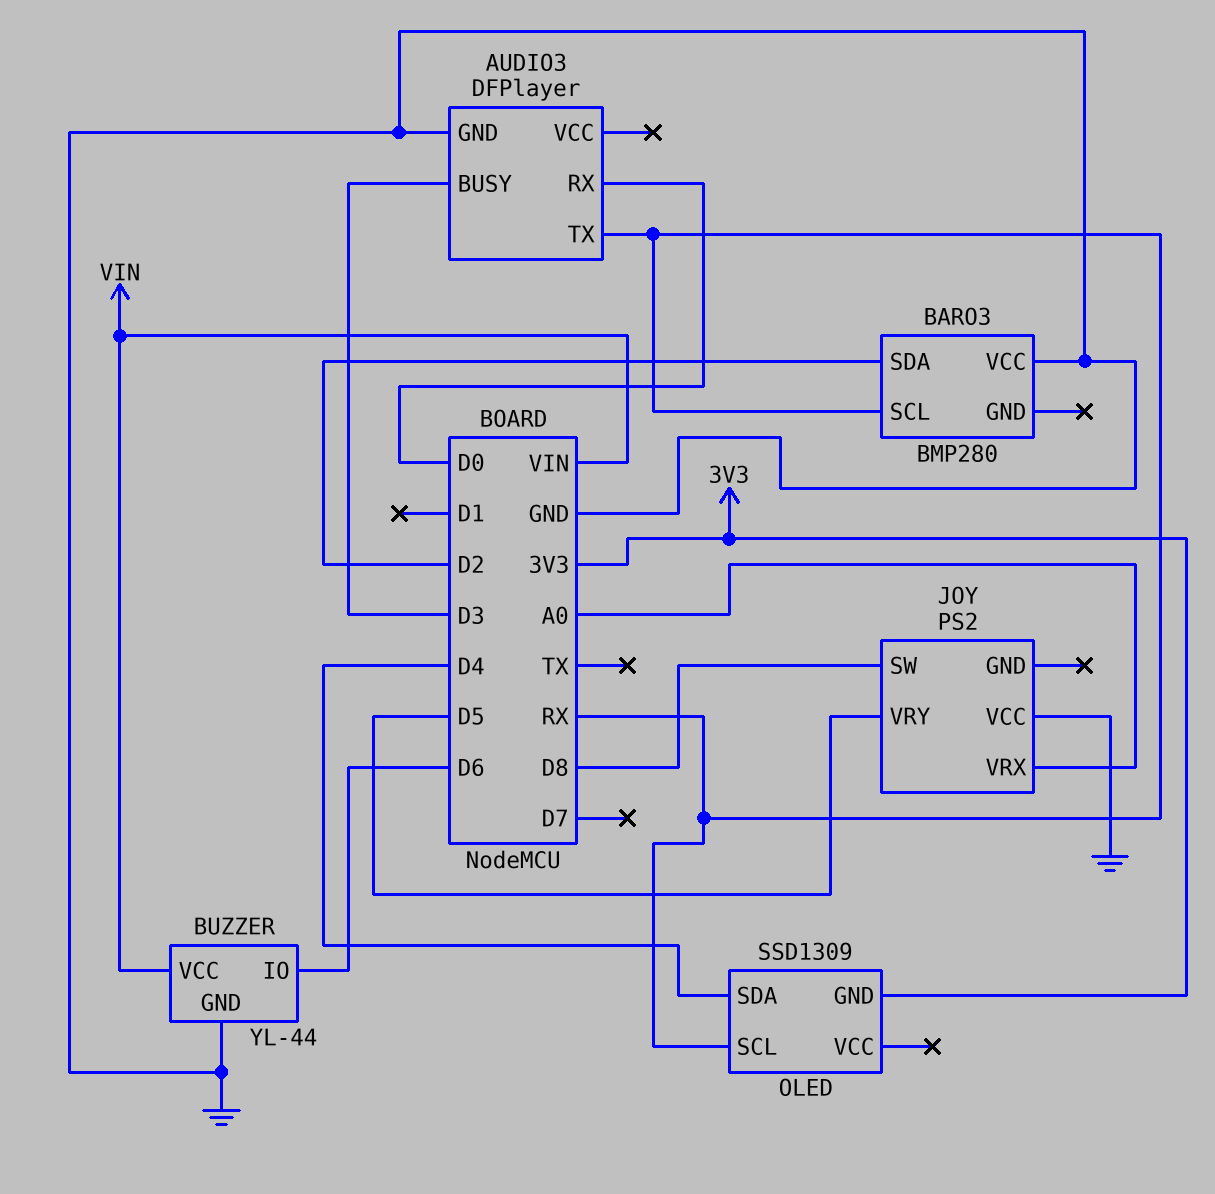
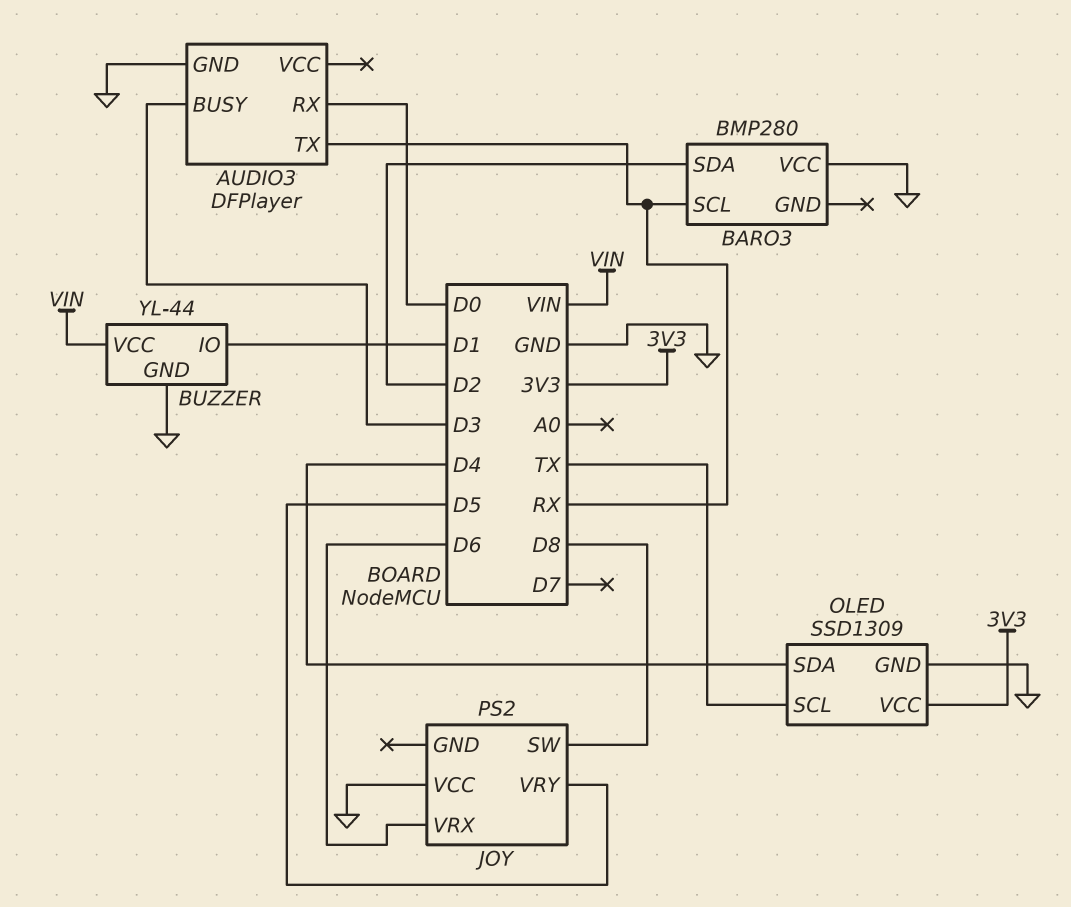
BUZZER pin IO: D6 -> D1
JOY pin VRX: A0 -> D6
OLED pin GND: 3V3 -> GND
OLED pin SCL: RX -> TX
OLED pin VCC: none -> 3V3

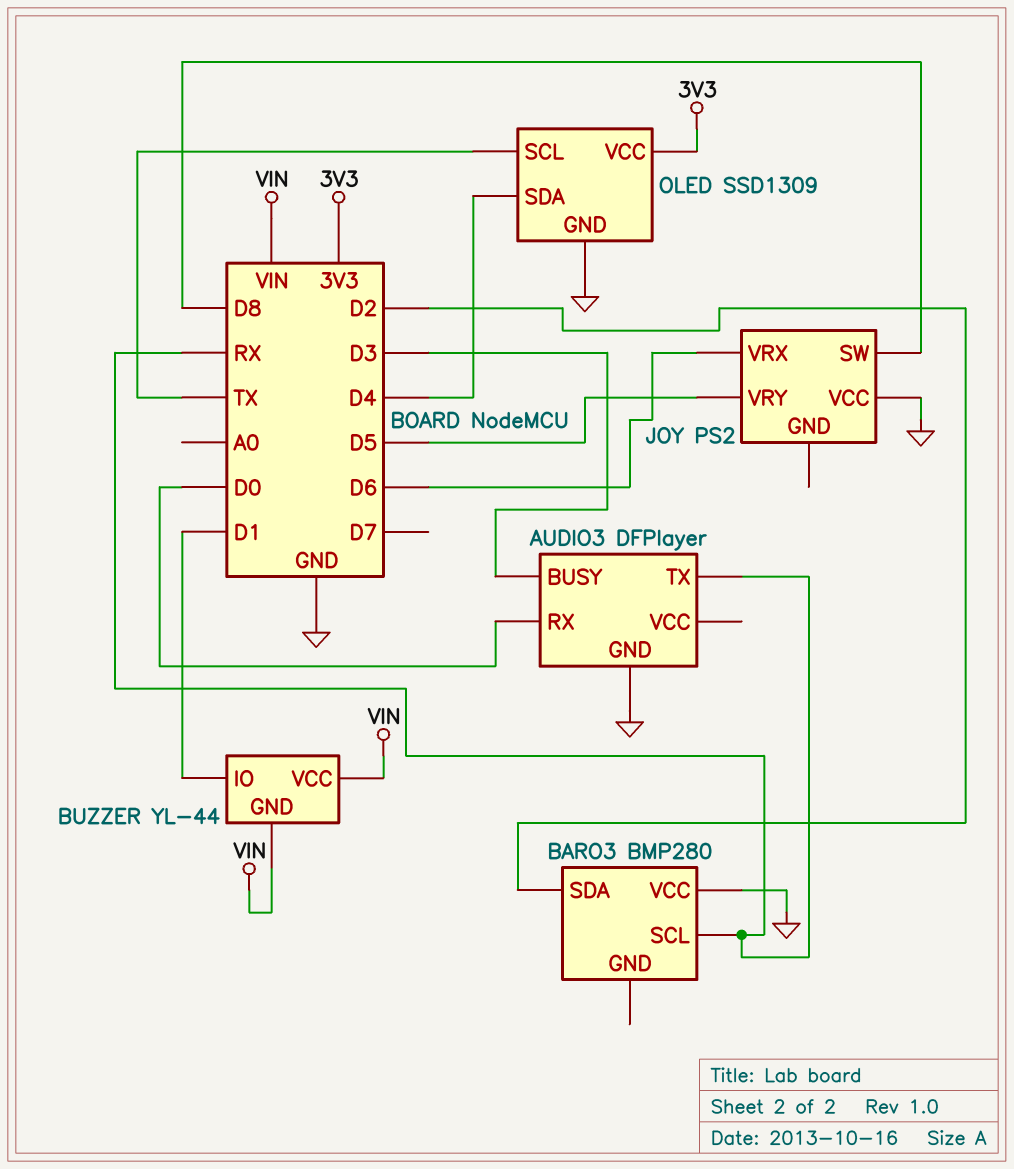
BUZZER pin GND: GND -> VIN

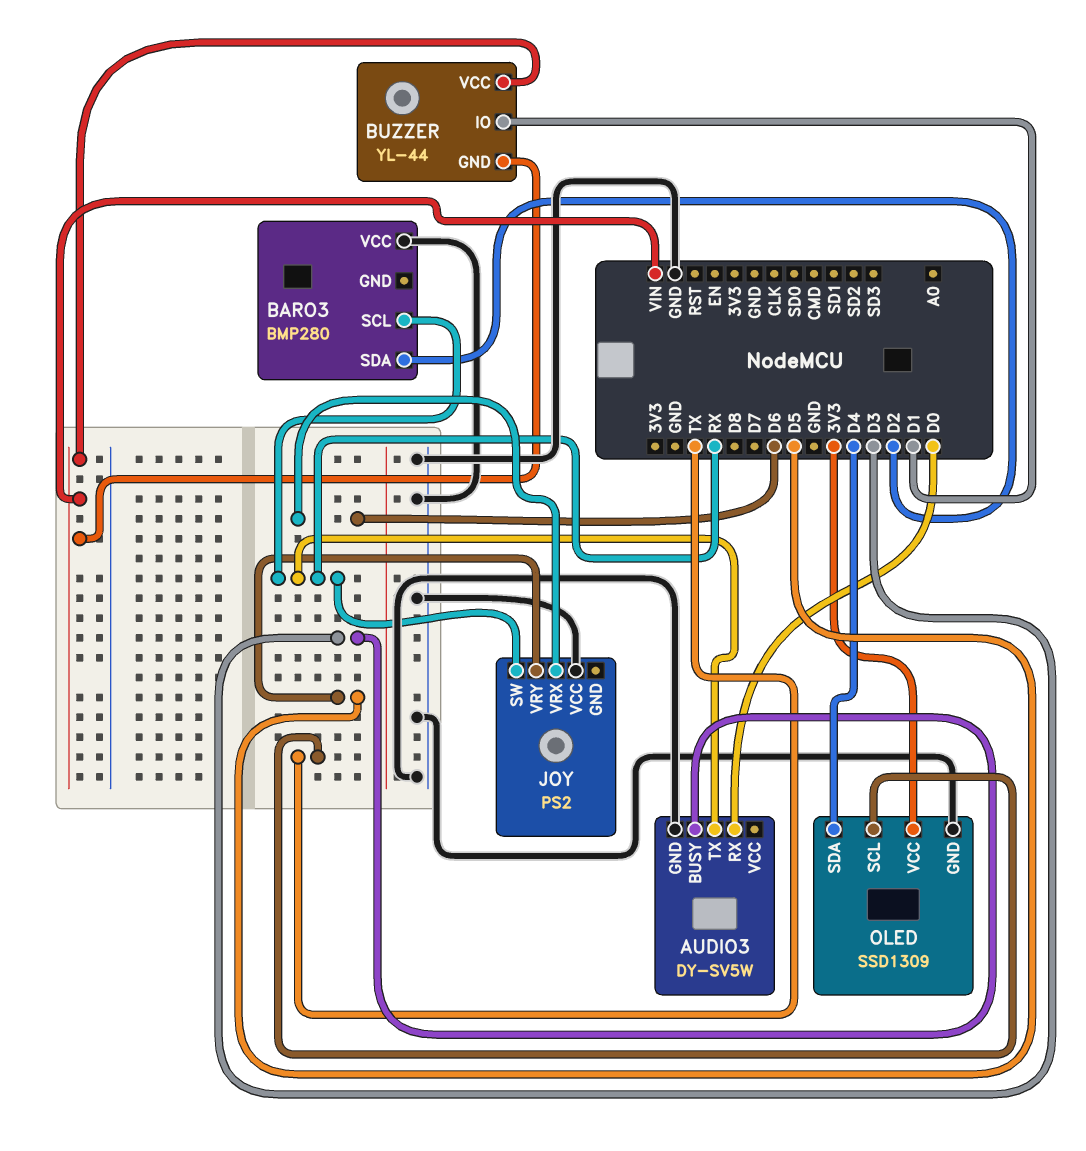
AUDIO3: DFPlayer -> DY-SV5W
JOY pin SW: D8 -> RX

